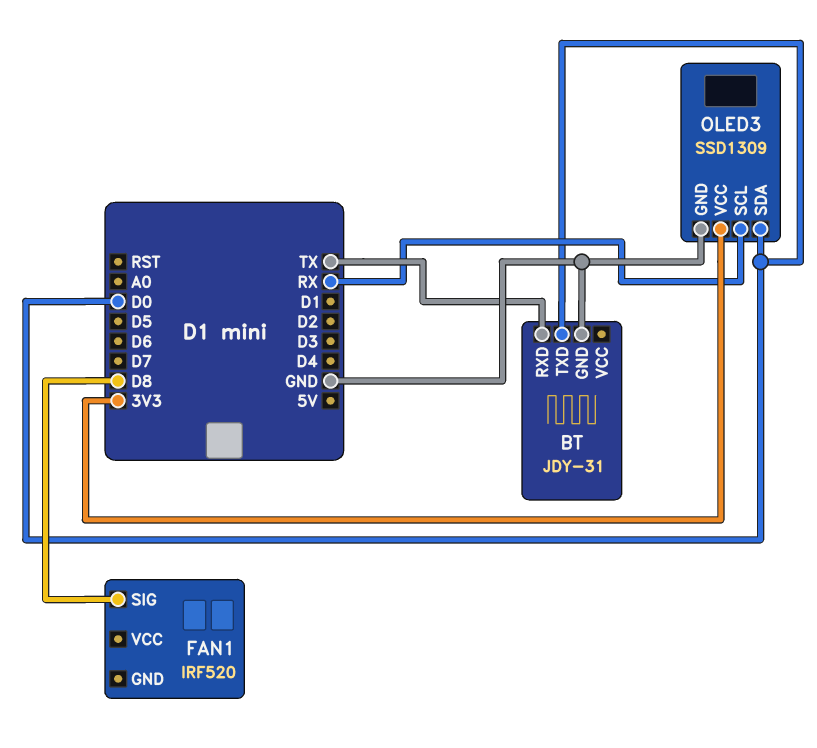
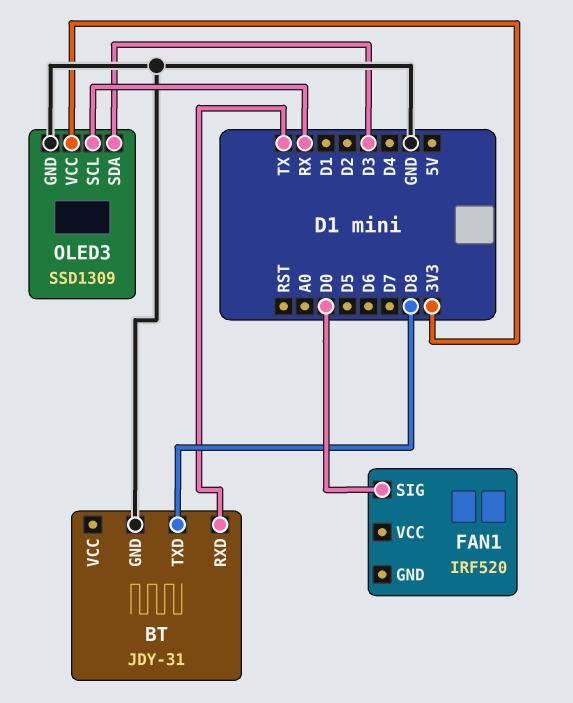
BT pin TXD: D0 -> D8
FAN1 pin SIG: D8 -> D0
OLED3 pin SDA: D0 -> D3

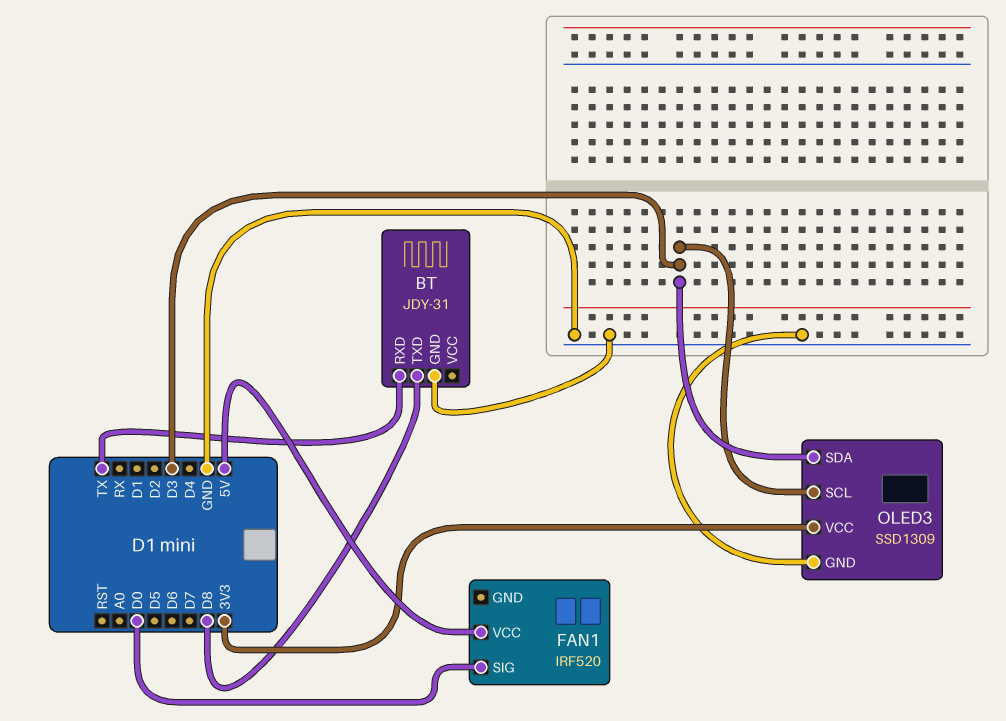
FAN1 pin VCC: none -> 5V
OLED3 pin SCL: RX -> D3

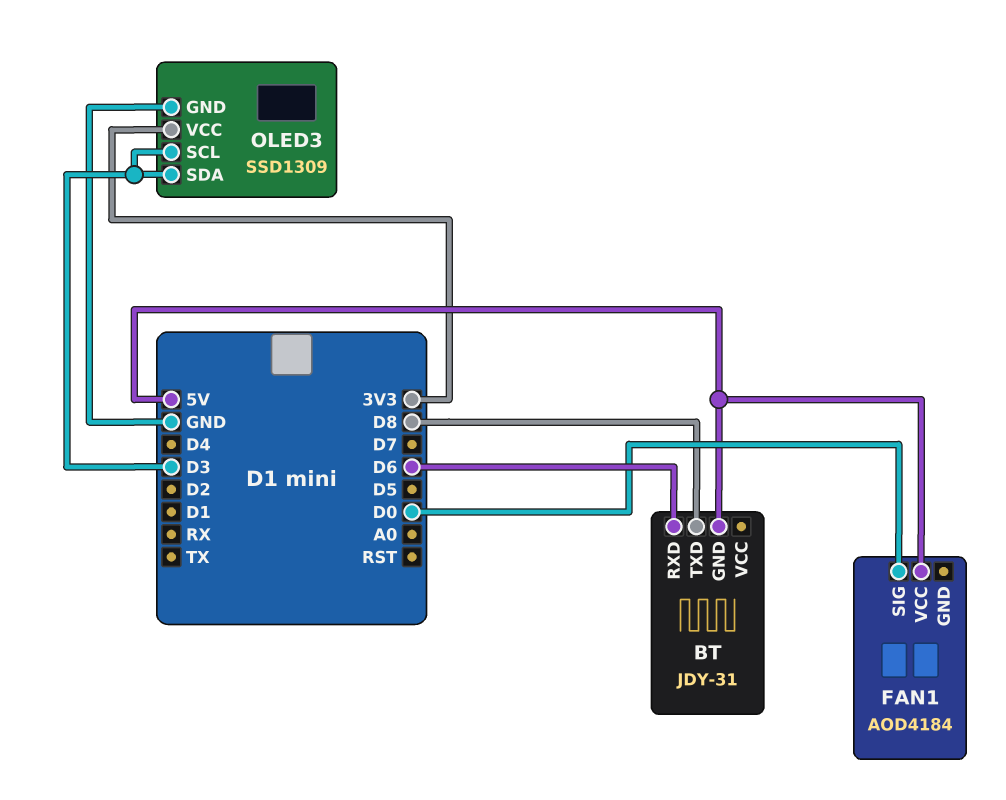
BT pin GND: GND -> 5V
BT pin RXD: TX -> D6
FAN1: IRF520 -> AOD4184

